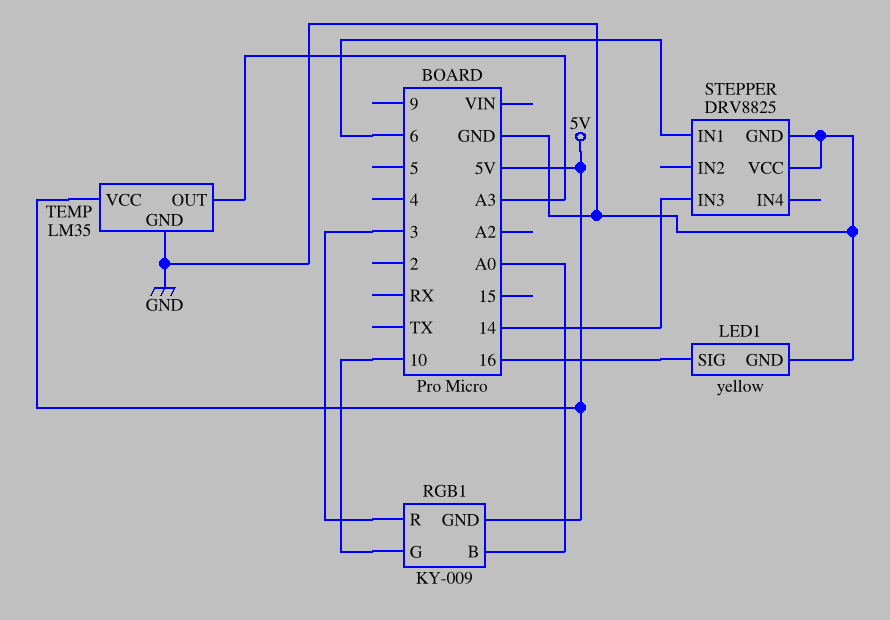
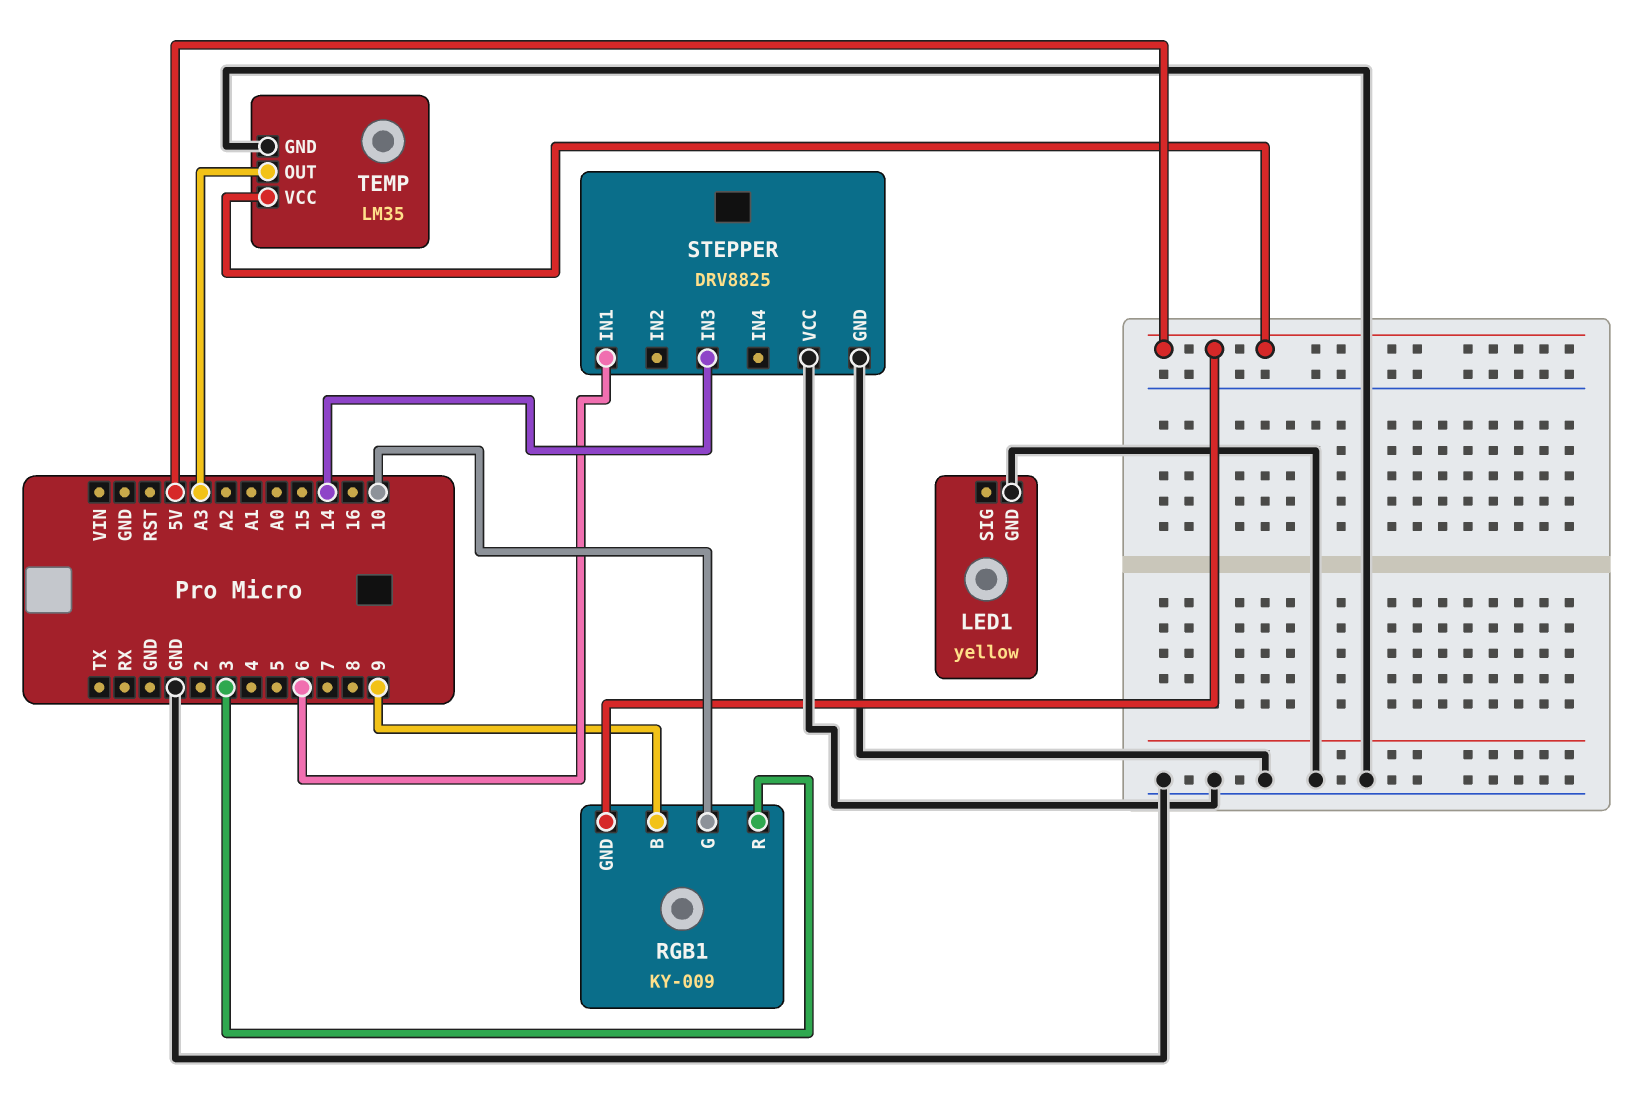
LED1 pin SIG: 16 -> none
RGB1 pin B: A0 -> 9

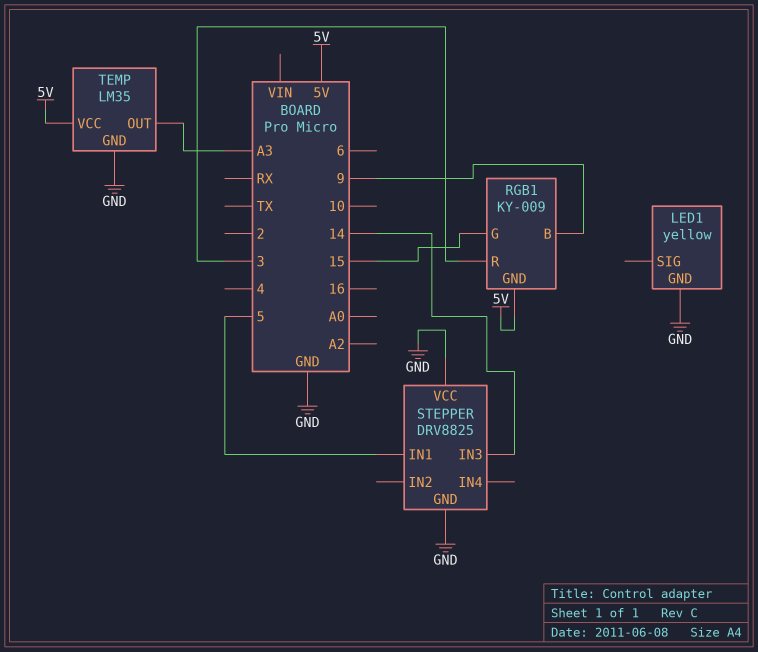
RGB1 pin G: 10 -> 15
STEPPER pin IN1: 6 -> 5

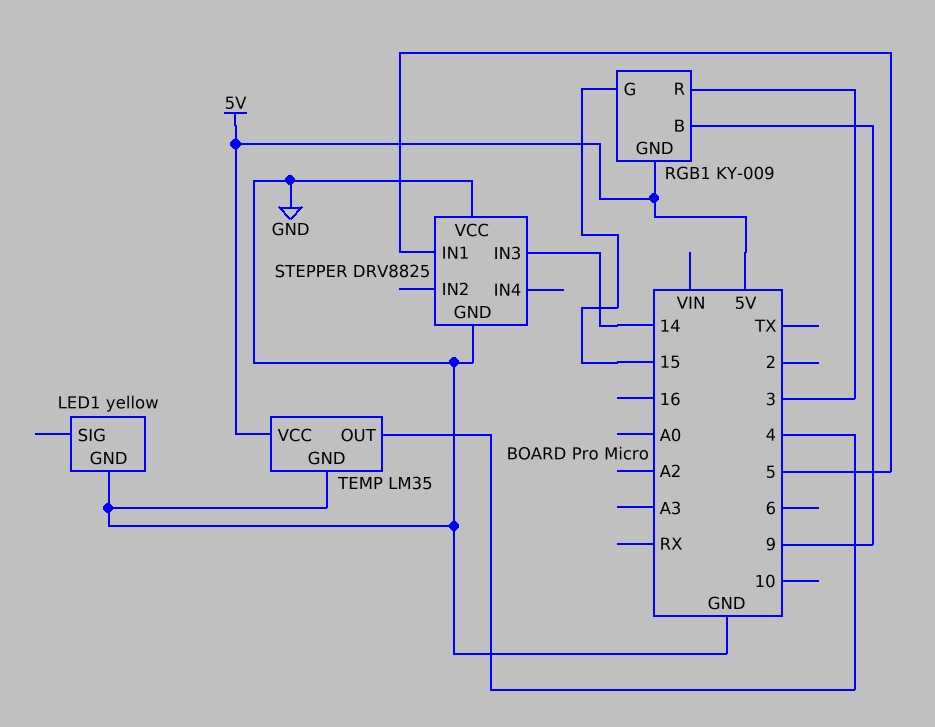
TEMP pin OUT: A3 -> 4

